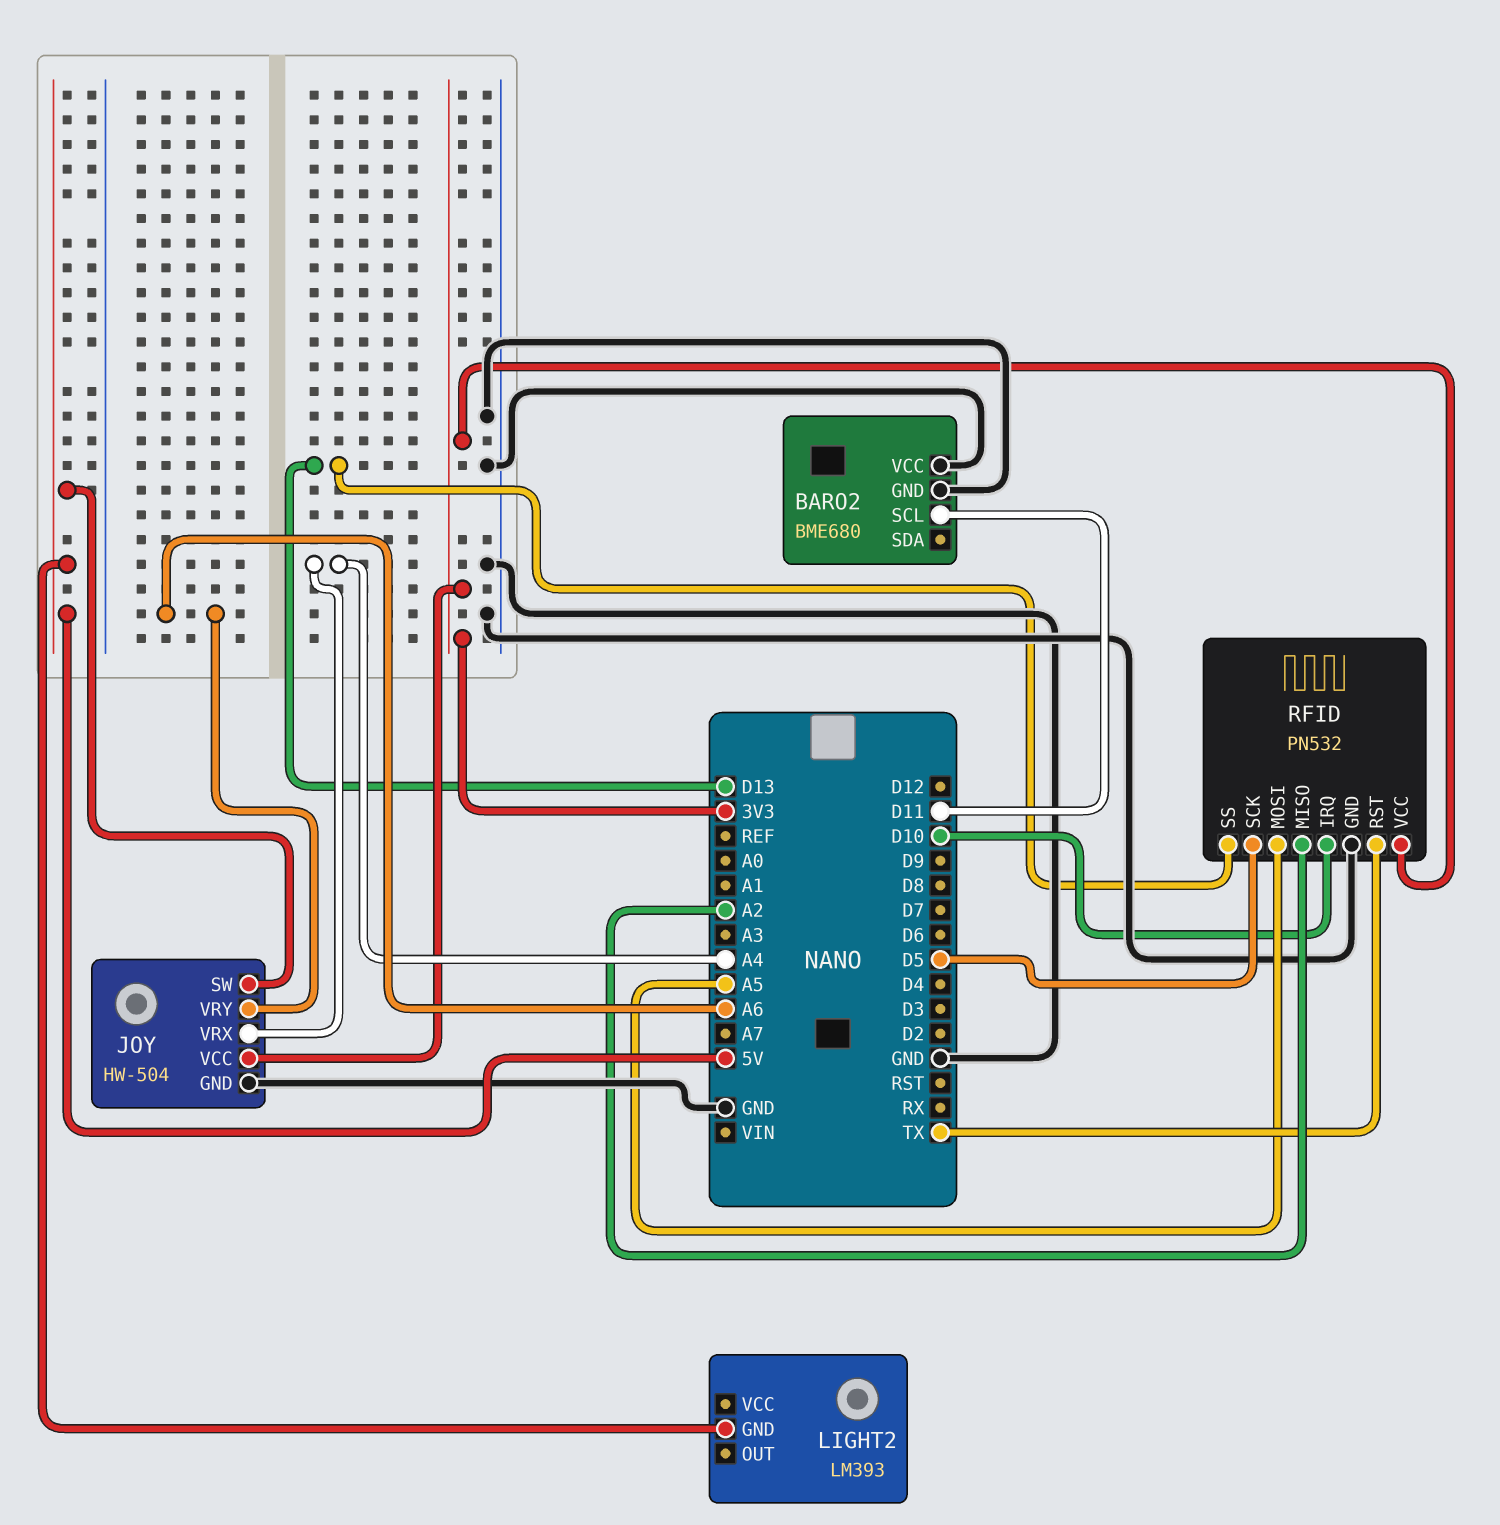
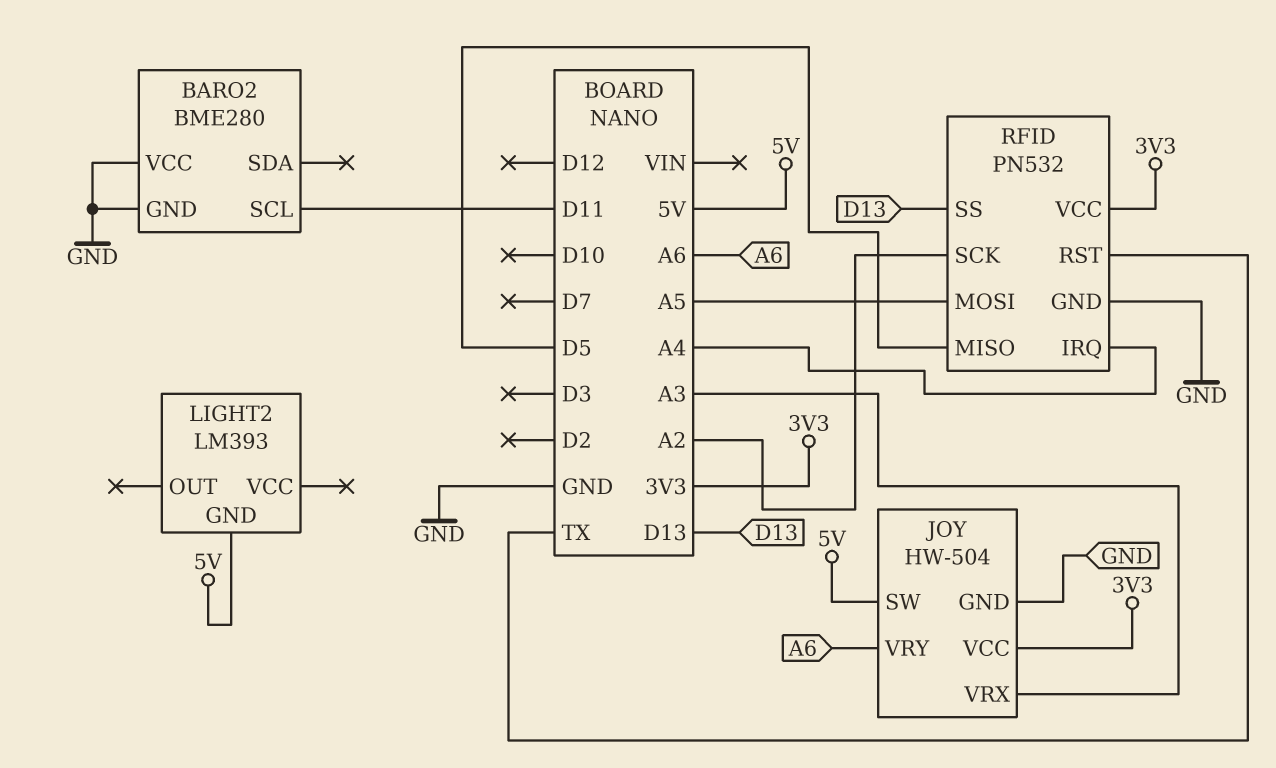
BARO2: BME680 -> BME280
JOY pin VRX: A4 -> A3
RFID pin IRQ: D10 -> A4
RFID pin MISO: A2 -> D5
RFID pin SCK: D5 -> A2

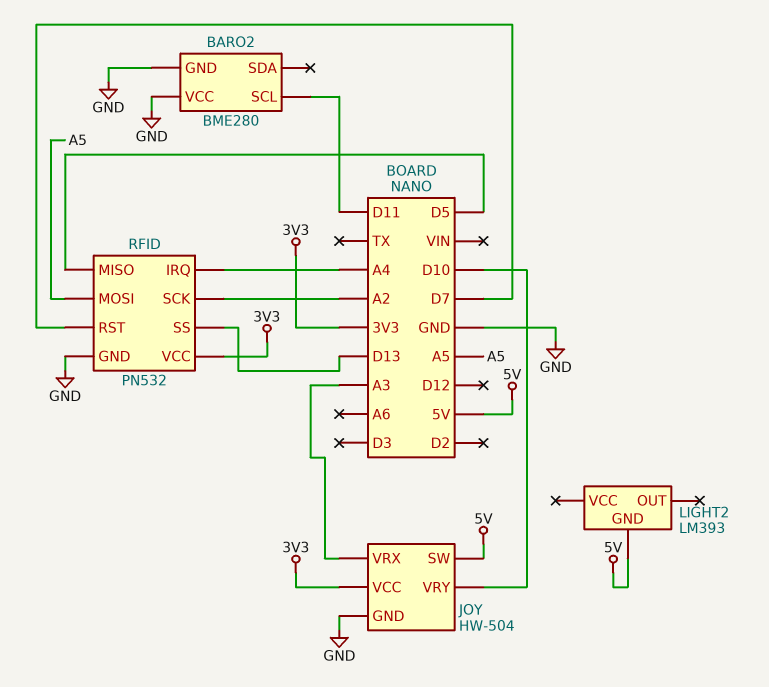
JOY pin VRY: A6 -> D10
RFID pin RST: TX -> D7

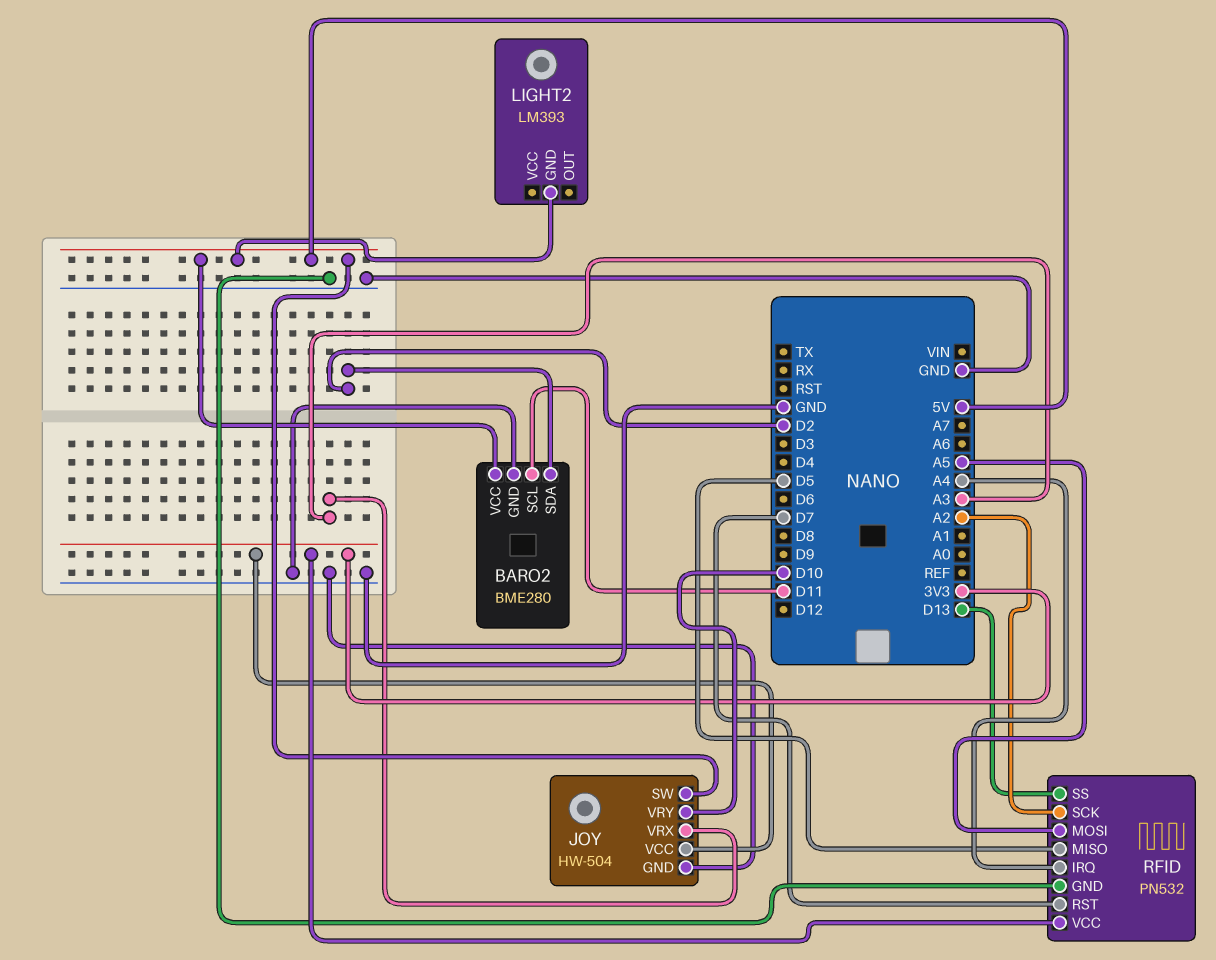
BARO2 pin SDA: none -> D2
BARO2 pin VCC: GND -> 5V

